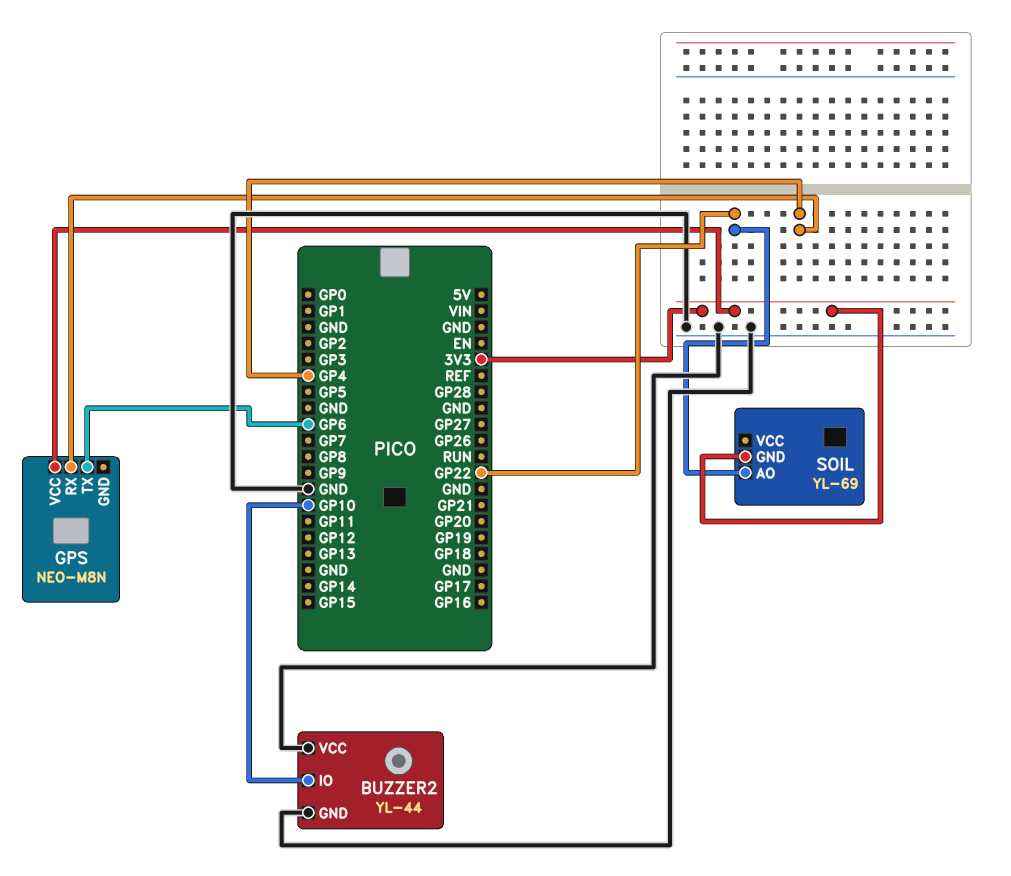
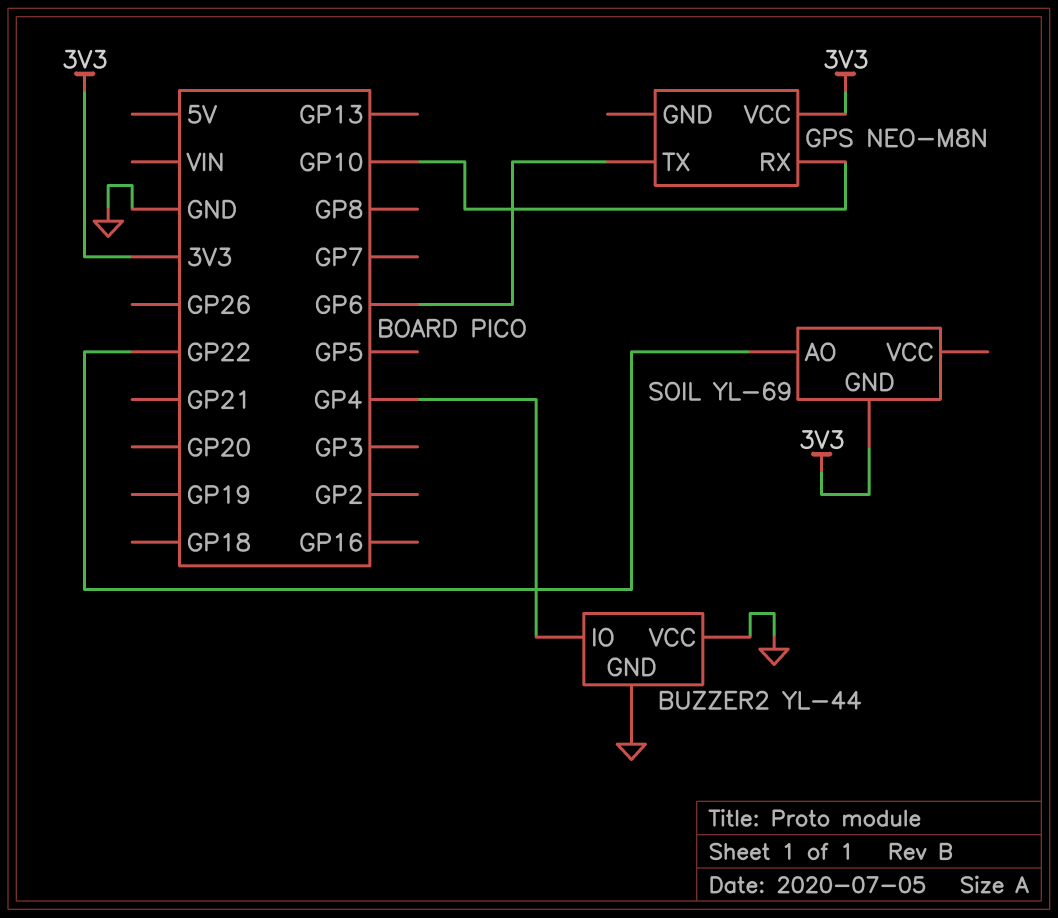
BUZZER2 pin IO: GP10 -> GP4
GPS pin RX: GP4 -> GP10

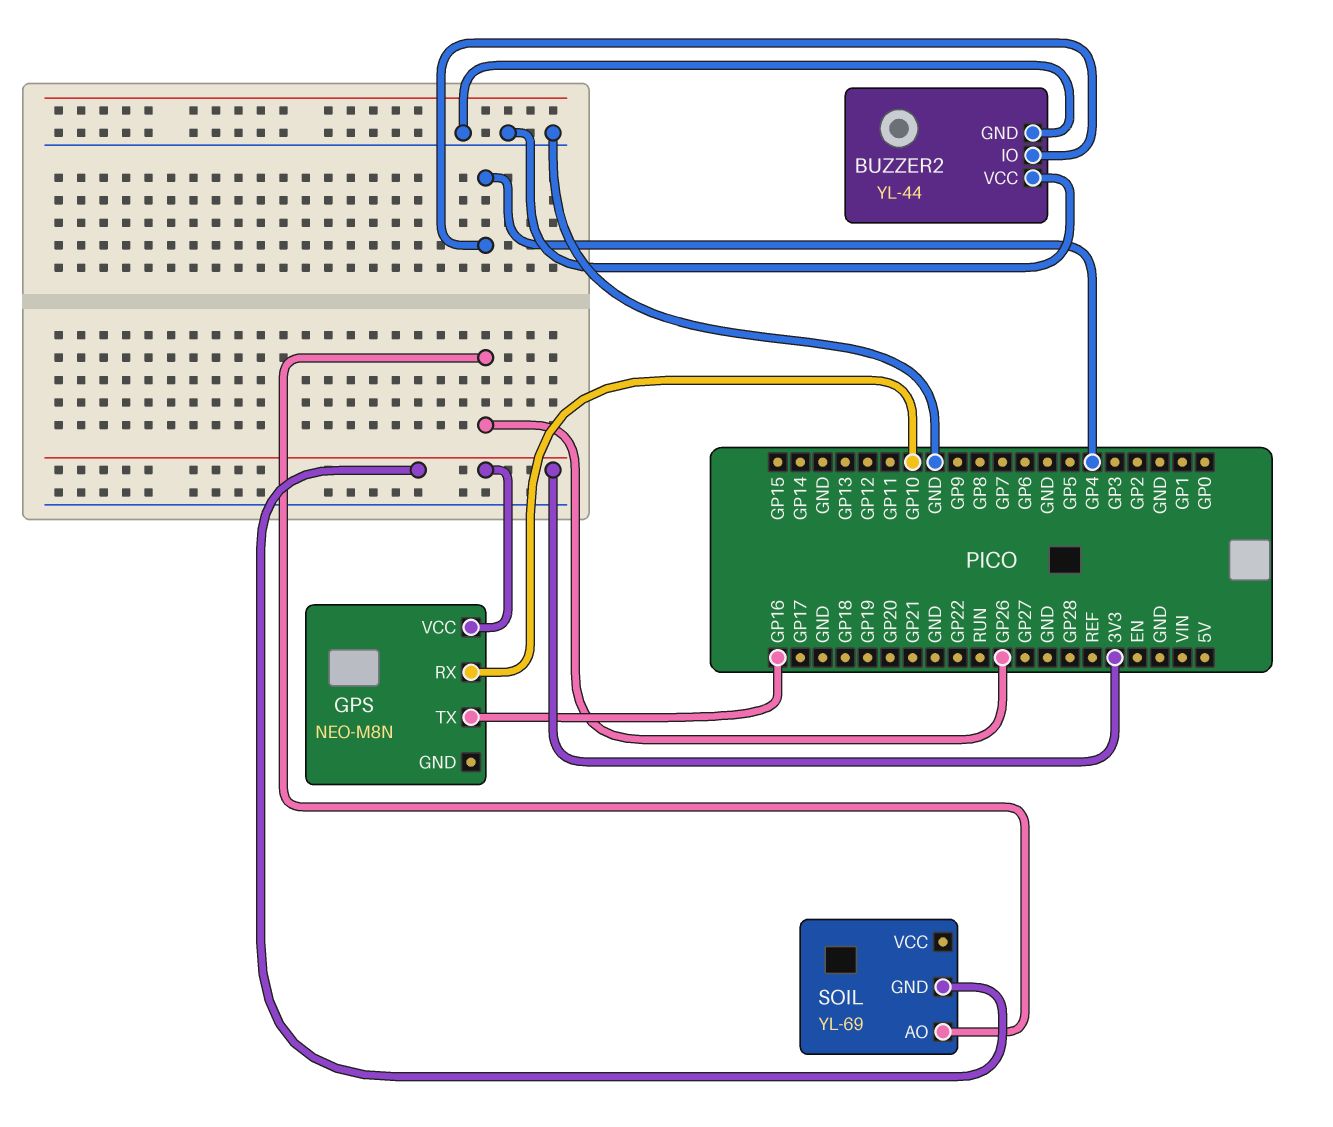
GPS pin TX: GP6 -> GP16
SOIL pin AO: GP22 -> GP26

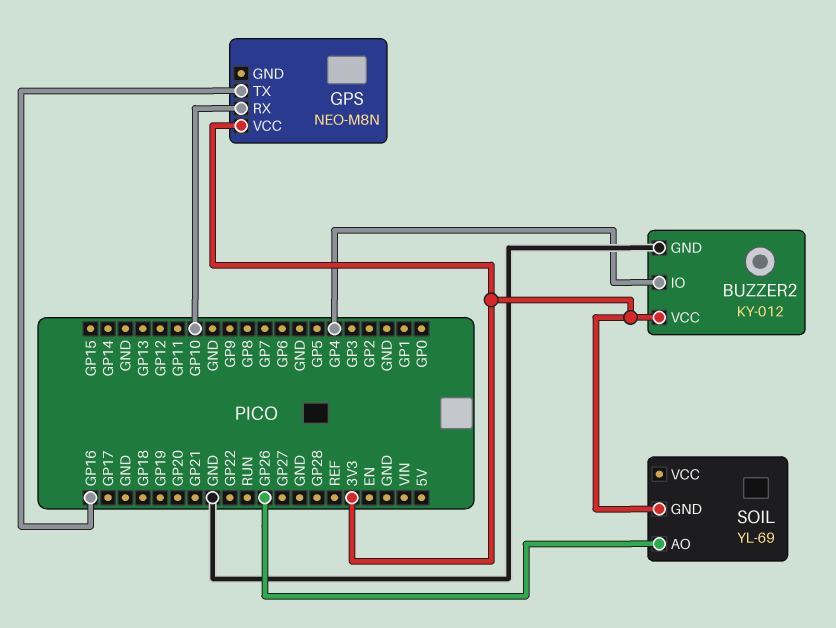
BUZZER2: YL-44 -> KY-012
BUZZER2 pin VCC: GND -> 3V3

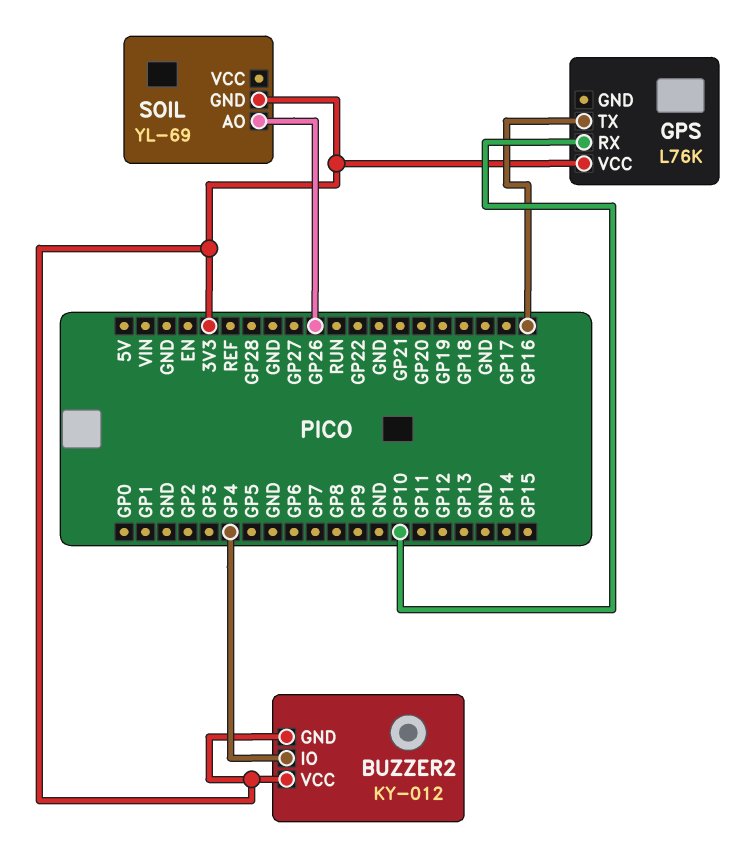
BUZZER2 pin GND: GND -> 3V3
GPS: NEO-M8N -> L76K

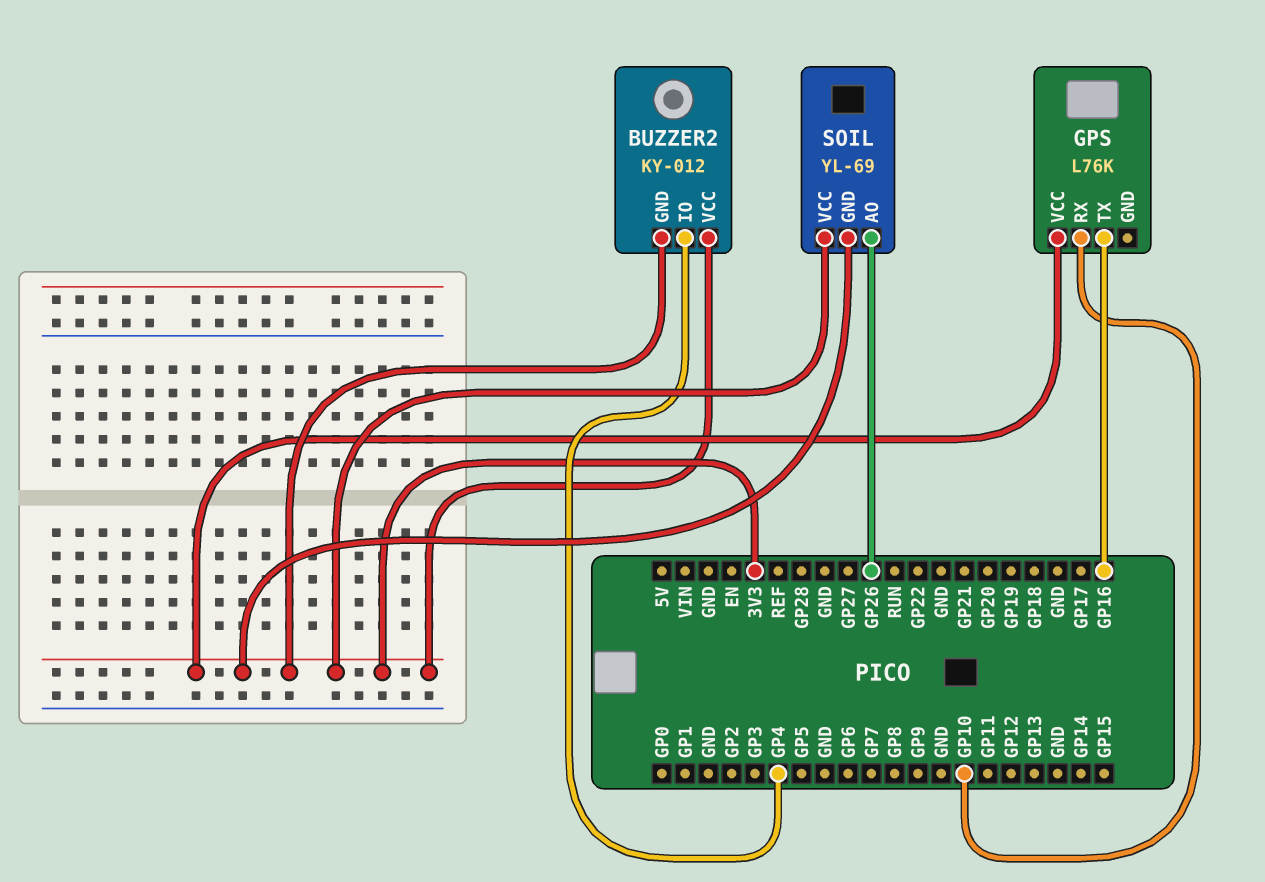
SOIL pin VCC: none -> 3V3

